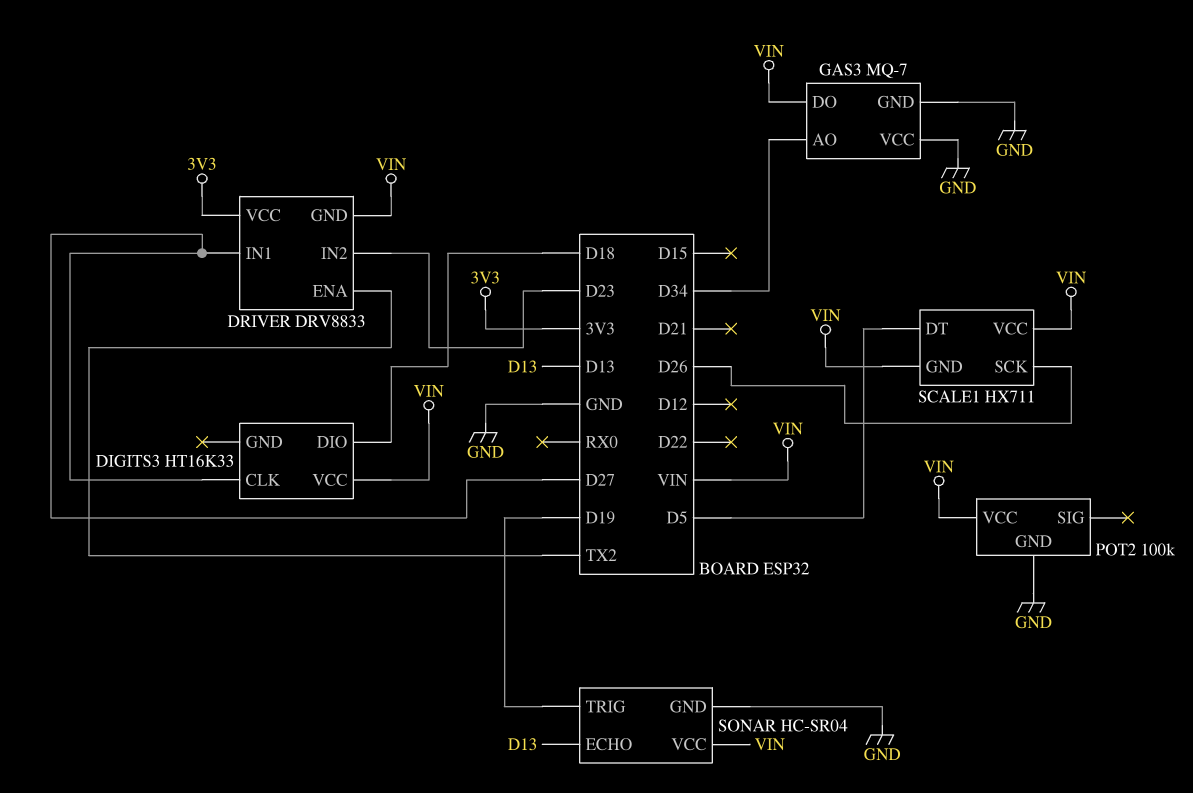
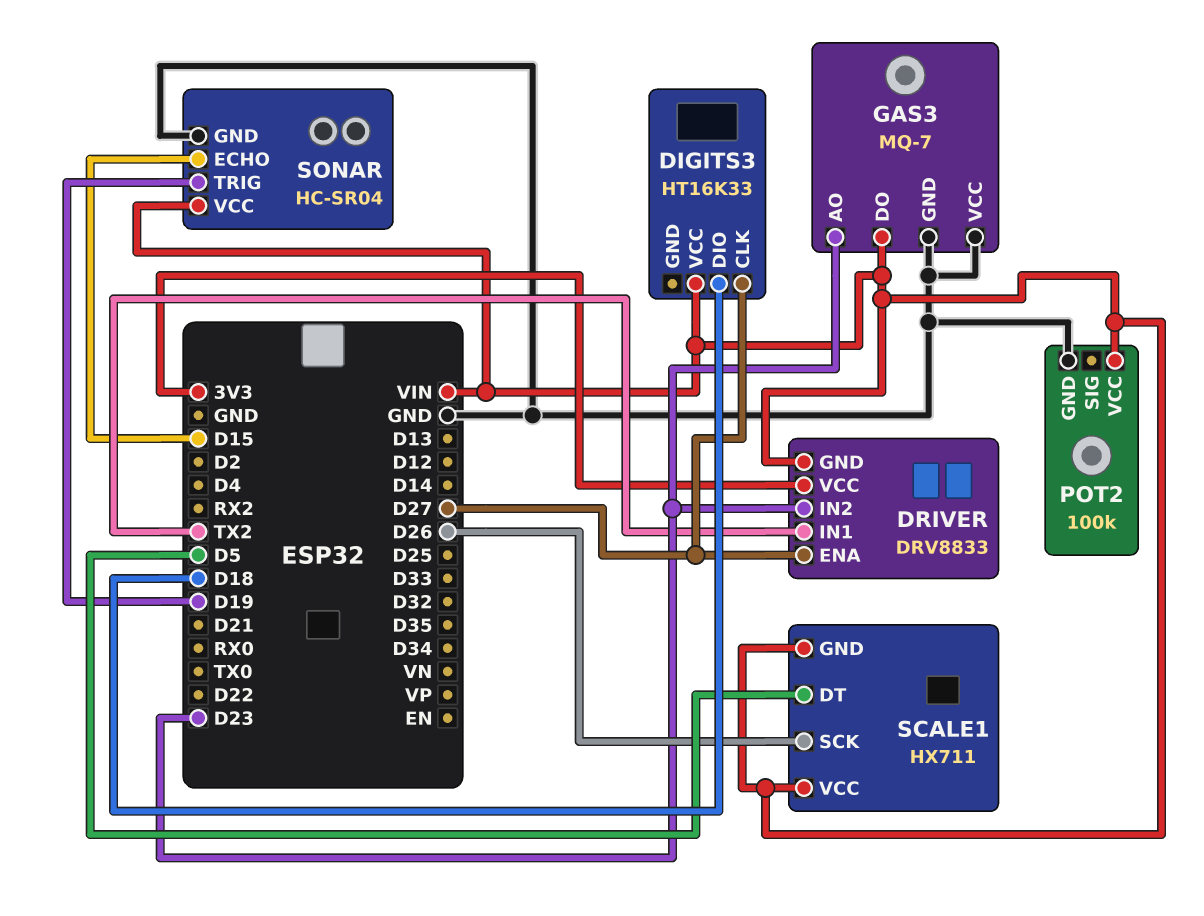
DRIVER pin ENA: TX2 -> D27
DRIVER pin IN1: D27 -> TX2
GAS3 pin AO: D34 -> D23
SONAR pin ECHO: D13 -> D15

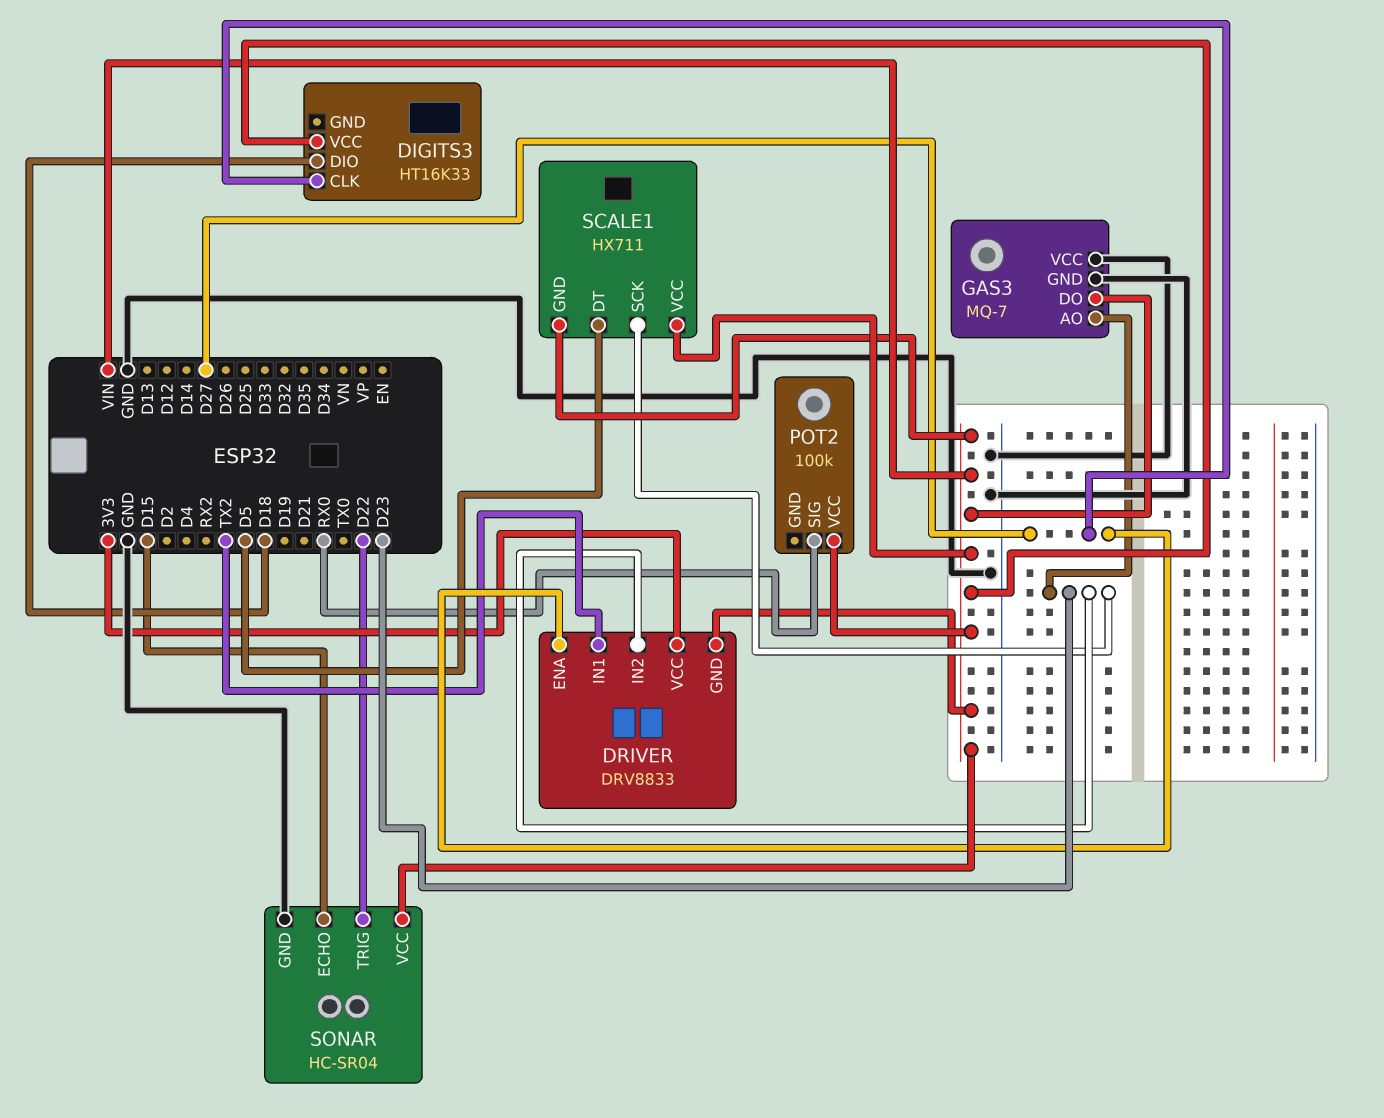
POT2 pin GND: GND -> none
POT2 pin SIG: none -> RX0
SCALE1 pin SCK: D26 -> D23
SONAR pin TRIG: D19 -> D22

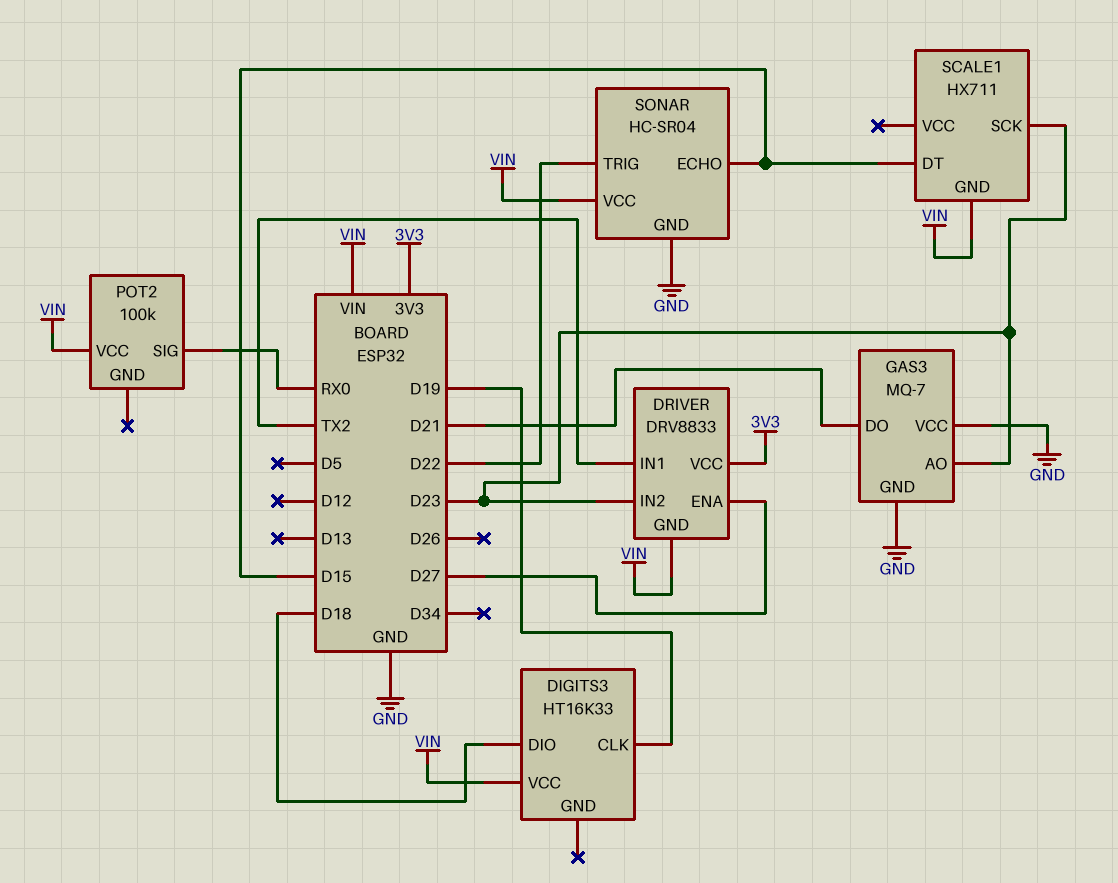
DIGITS3 pin CLK: D27 -> D19
GAS3 pin DO: VIN -> D21
SCALE1 pin DT: D5 -> D15
SCALE1 pin VCC: VIN -> none

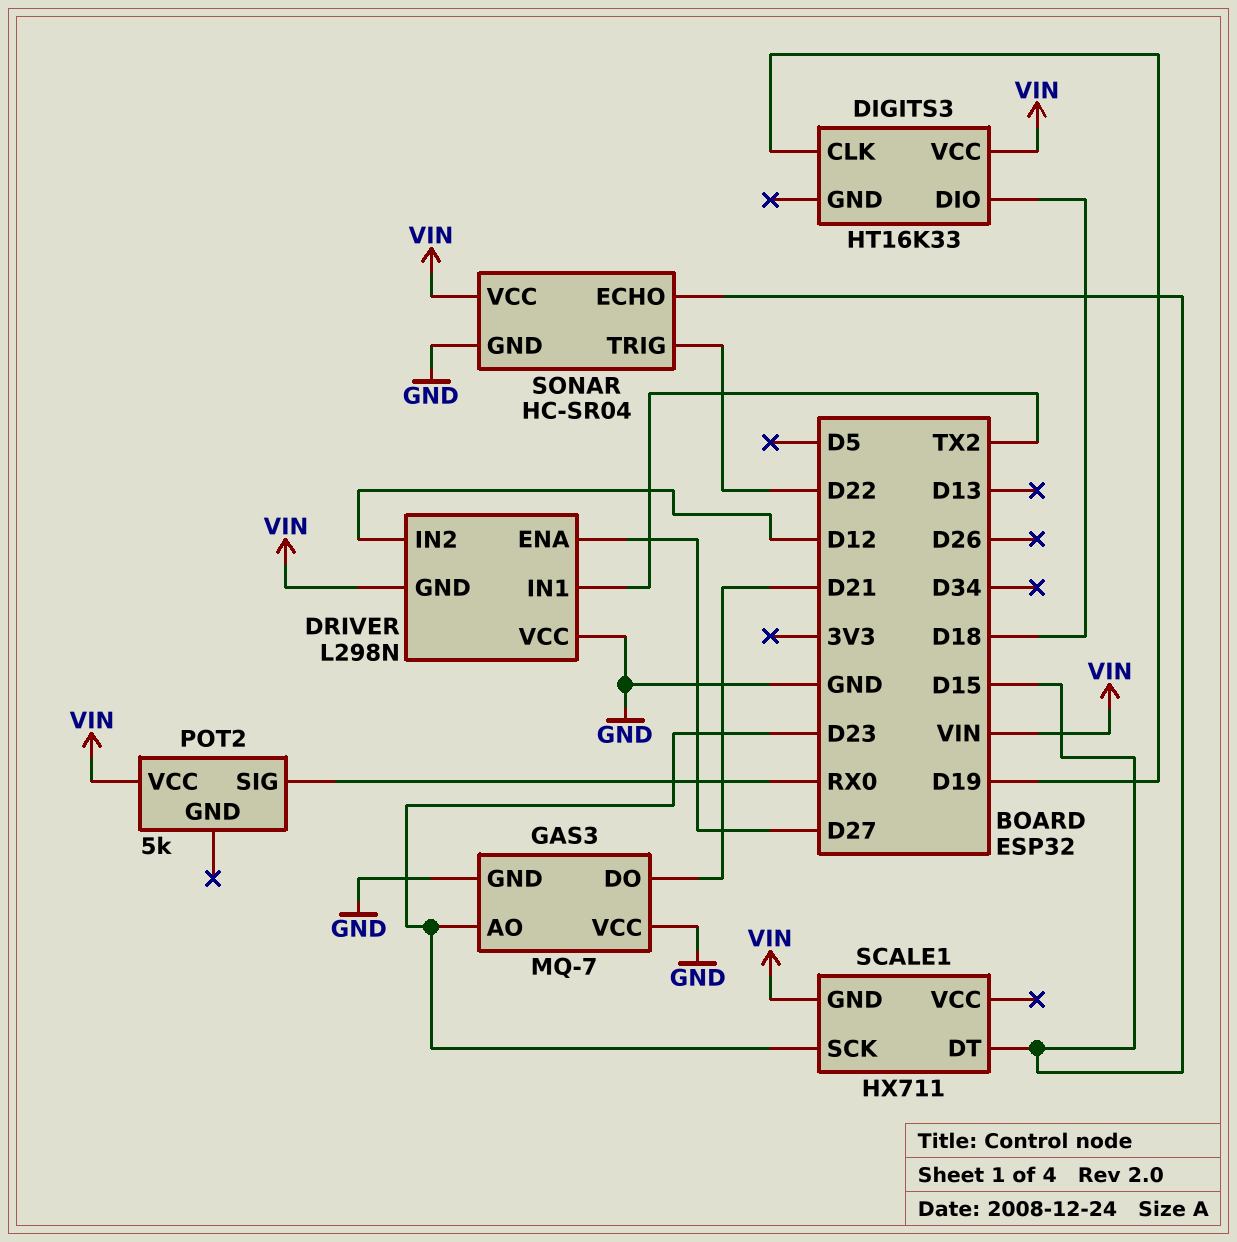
DRIVER: DRV8833 -> L298N
DRIVER pin IN2: D23 -> D12
DRIVER pin VCC: 3V3 -> GND
POT2: 100k -> 5k

